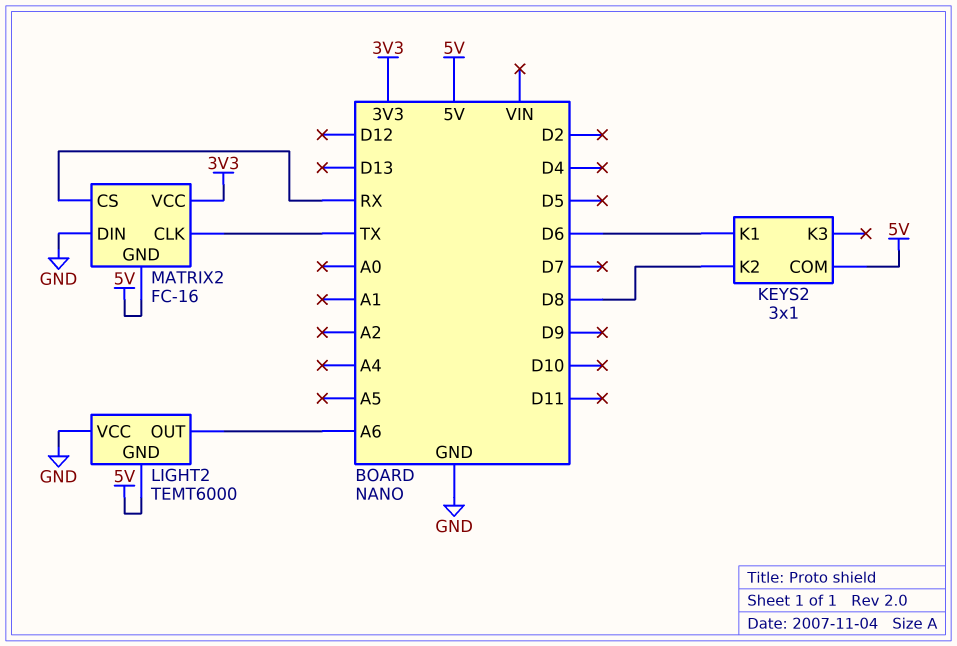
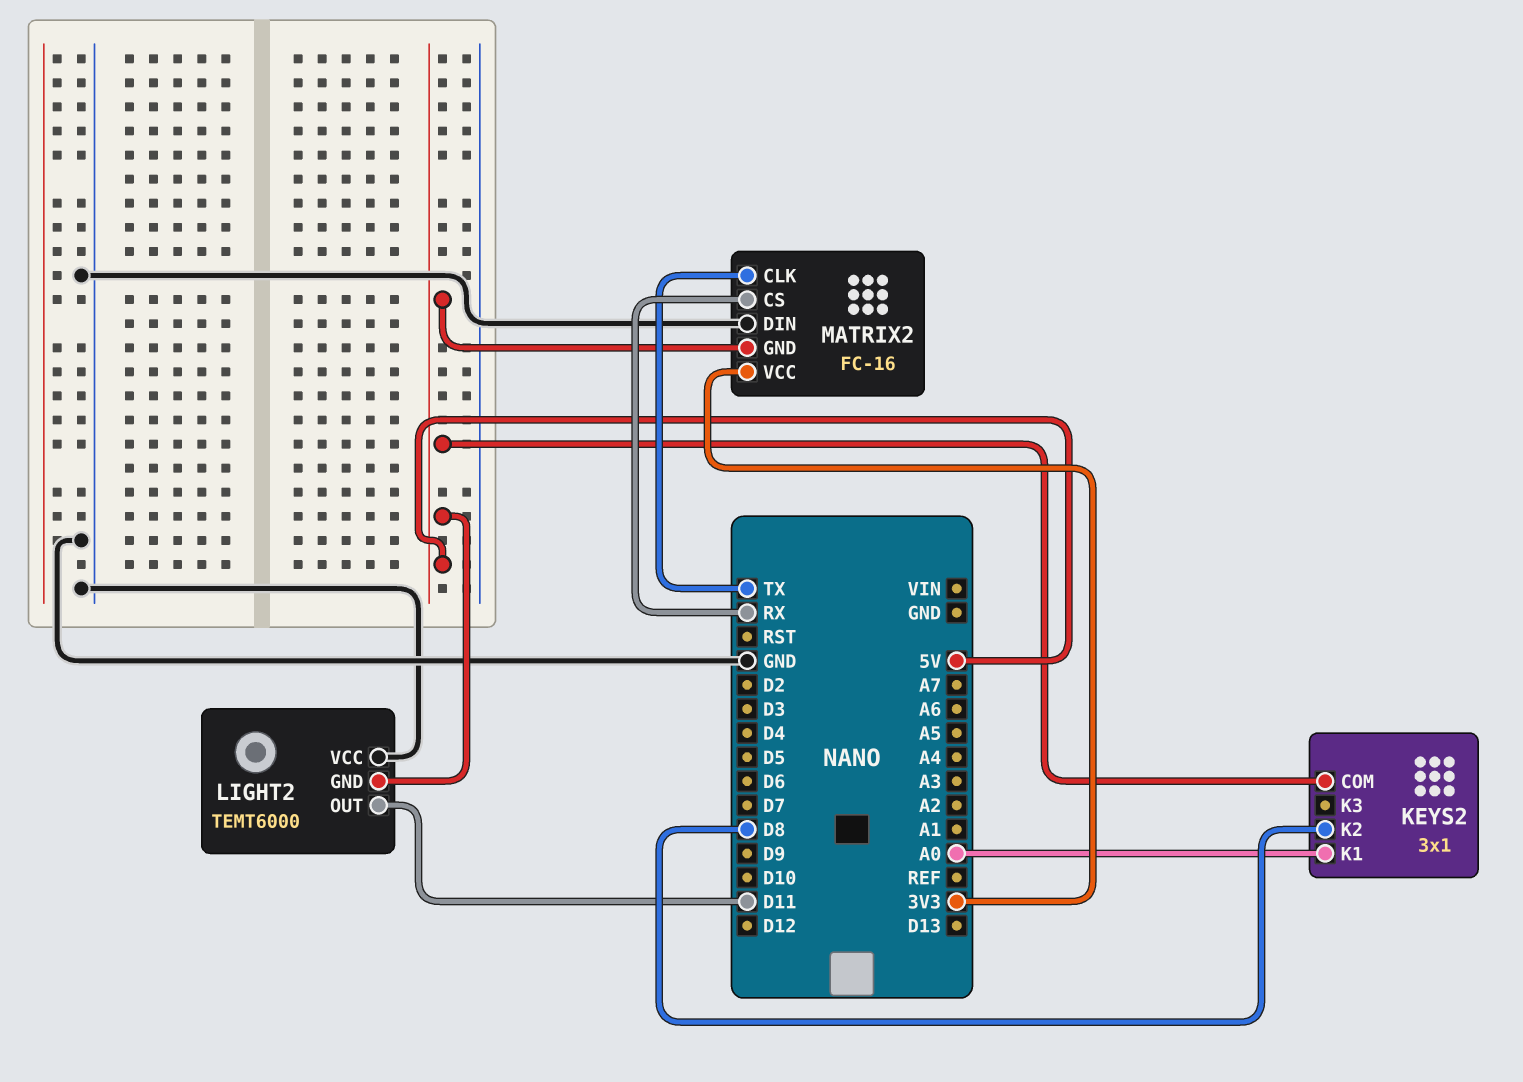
KEYS2 pin K1: D6 -> A0
LIGHT2 pin OUT: A6 -> D11

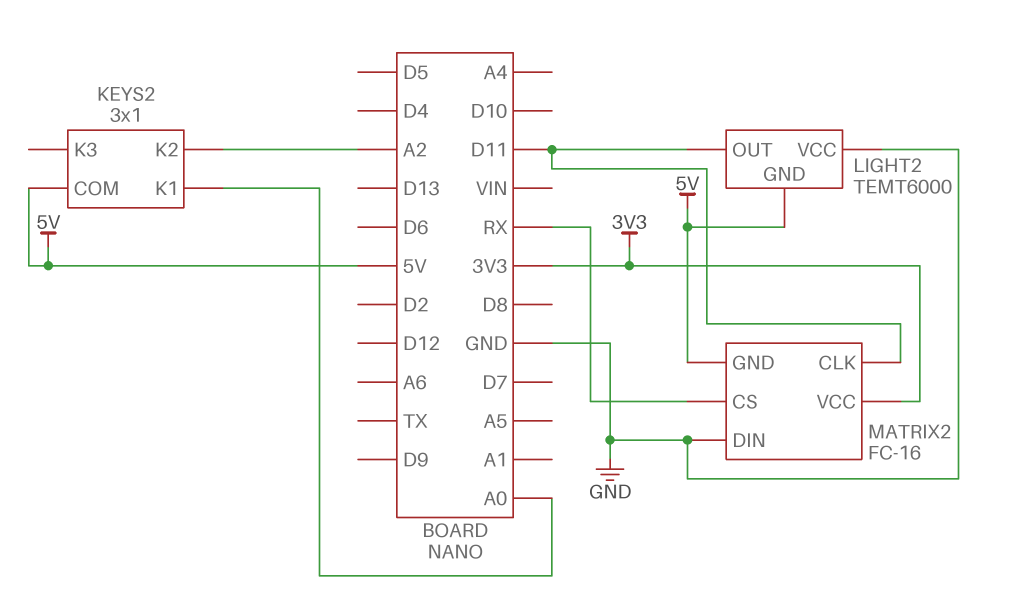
KEYS2 pin K2: D8 -> A2
MATRIX2 pin CLK: TX -> D11

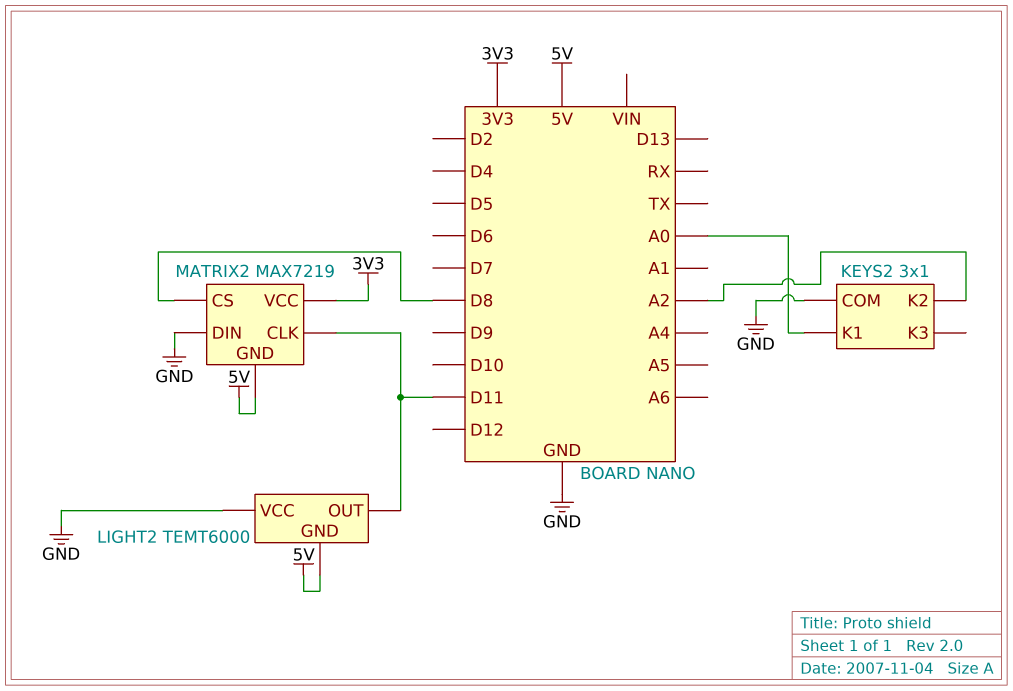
KEYS2 pin COM: 5V -> GND
MATRIX2: FC-16 -> MAX7219
MATRIX2 pin CS: RX -> D8

